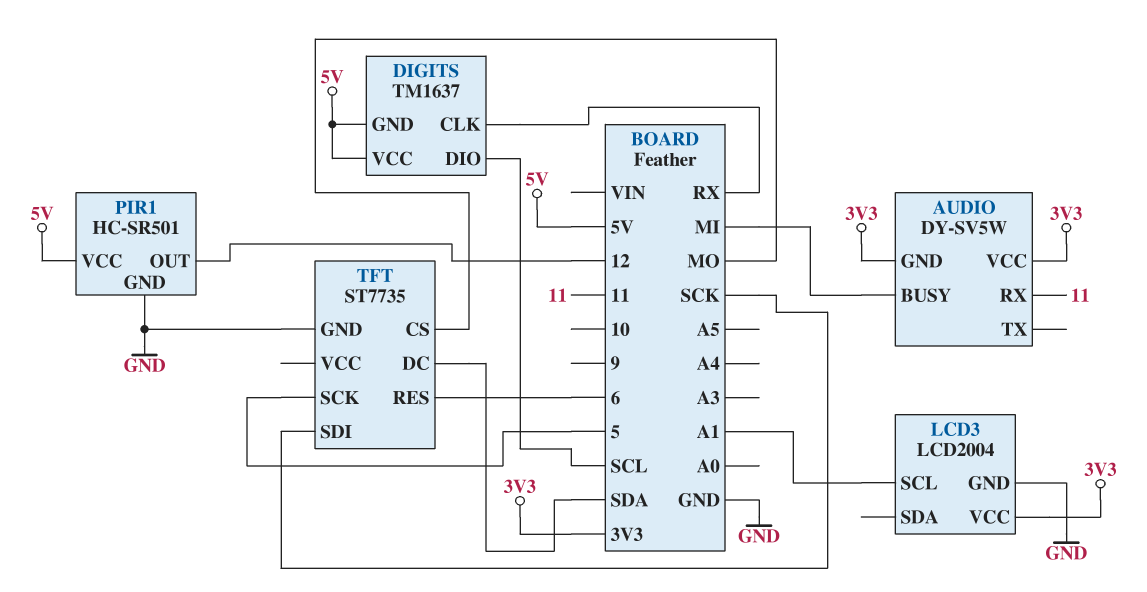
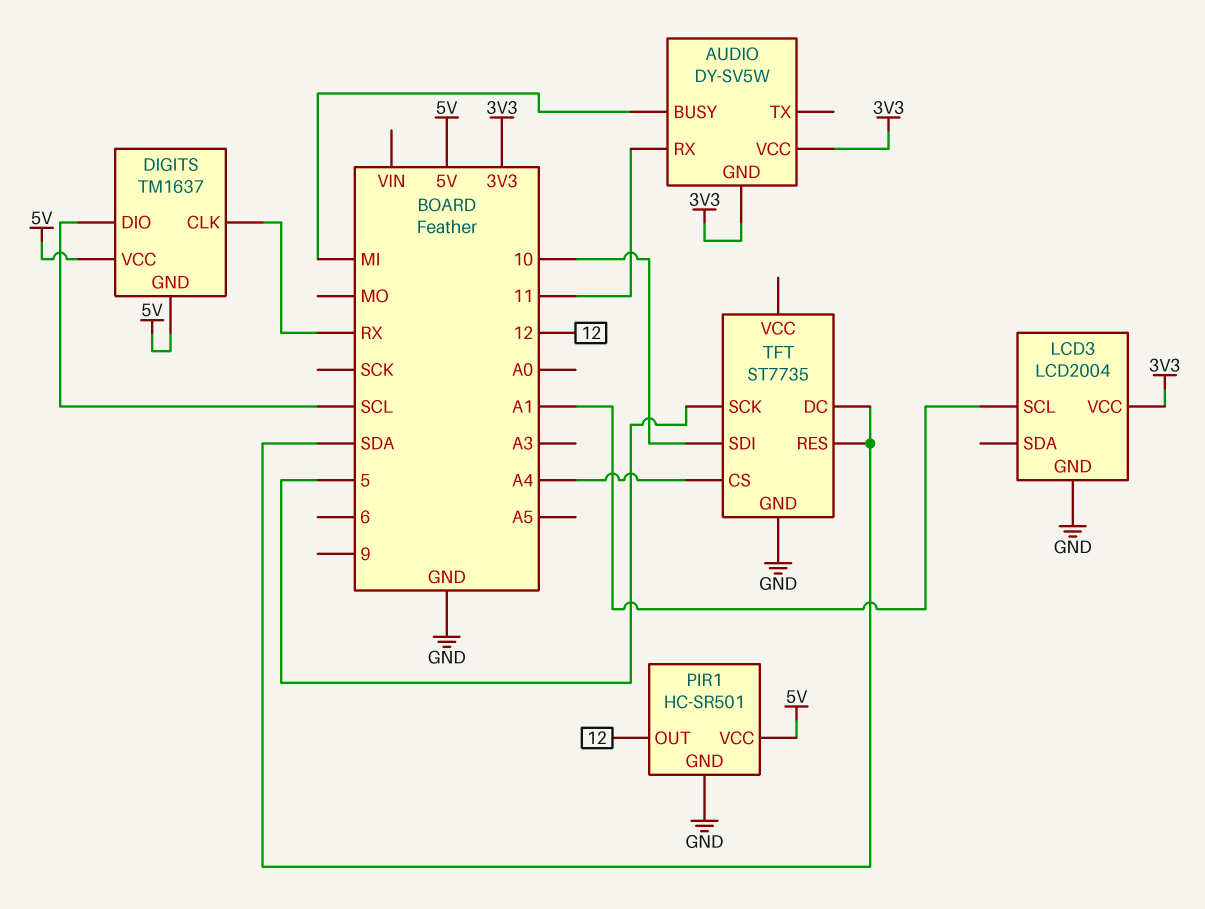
TFT pin CS: MO -> A4
TFT pin RES: 6 -> SDA
TFT pin SDI: SCK -> 10

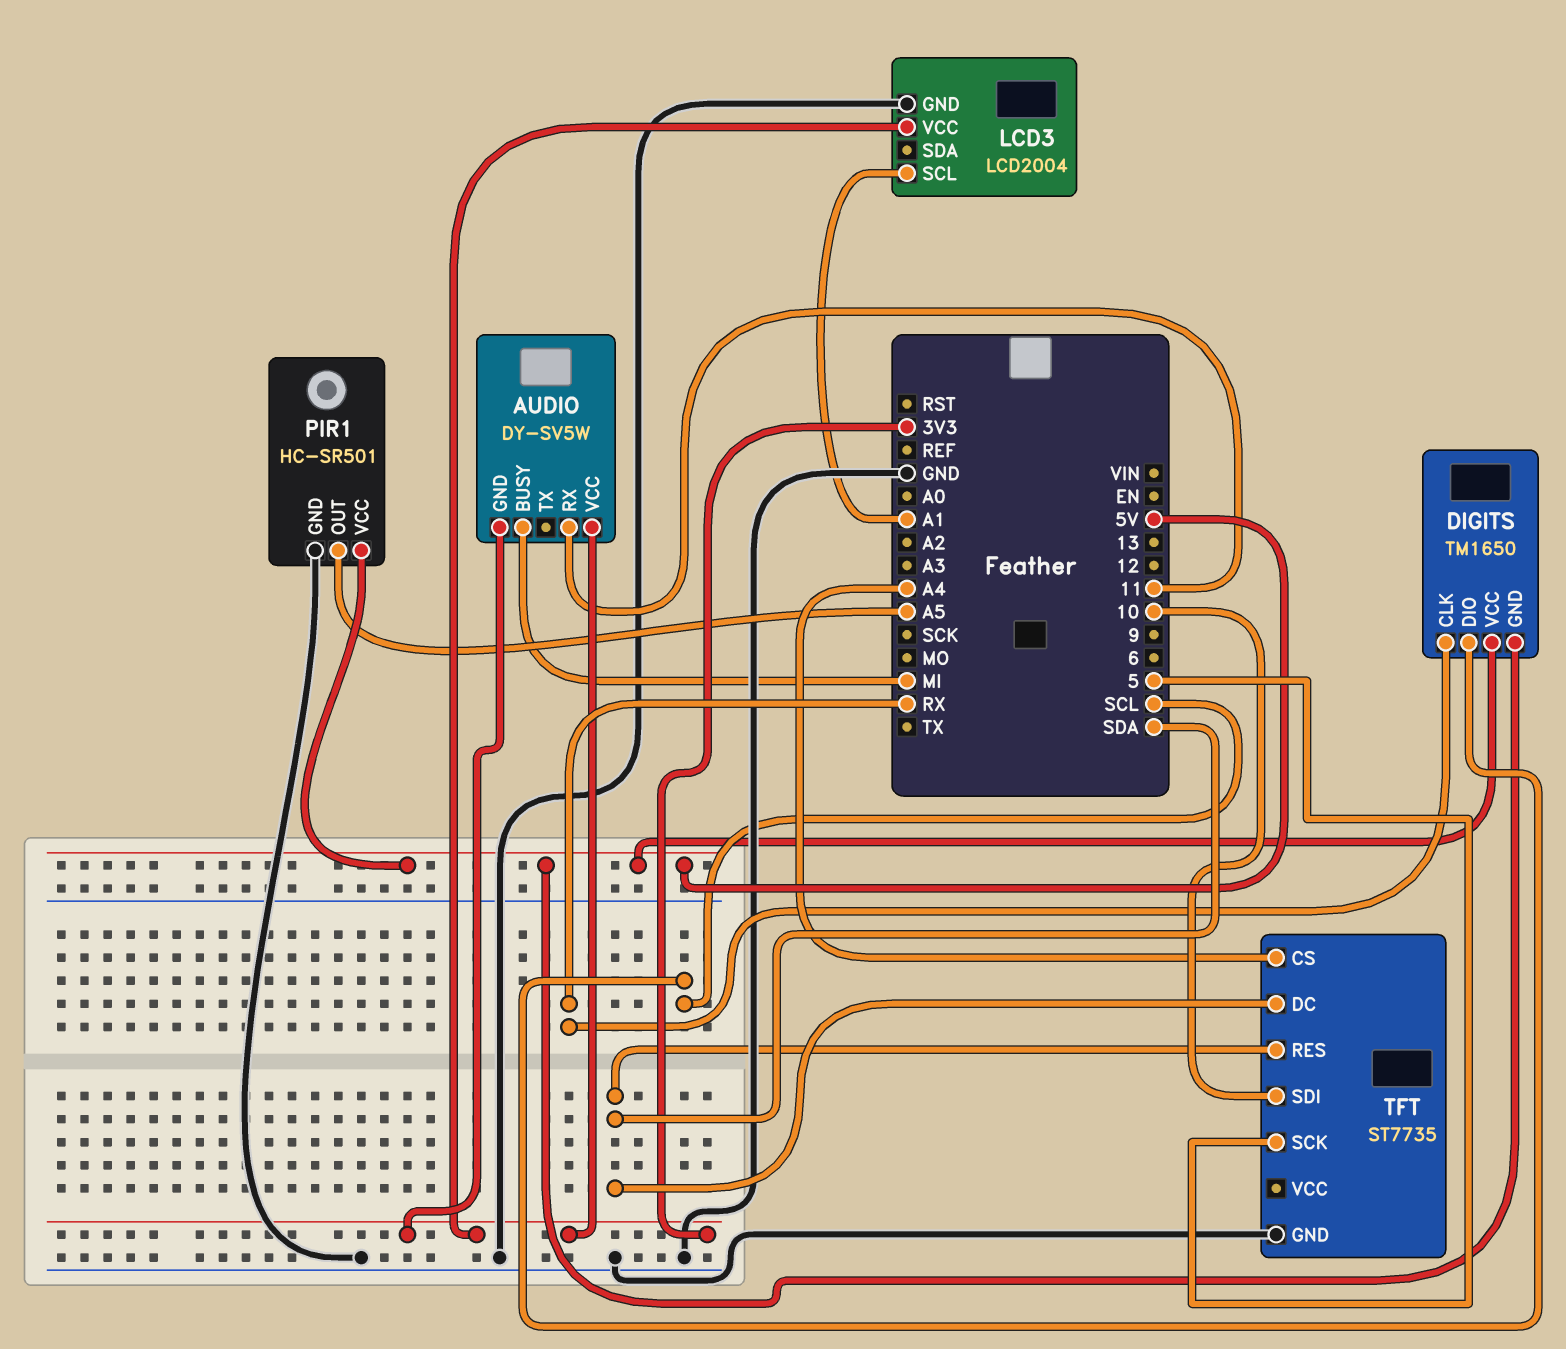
DIGITS: TM1637 -> TM1650
PIR1 pin OUT: 12 -> A5

